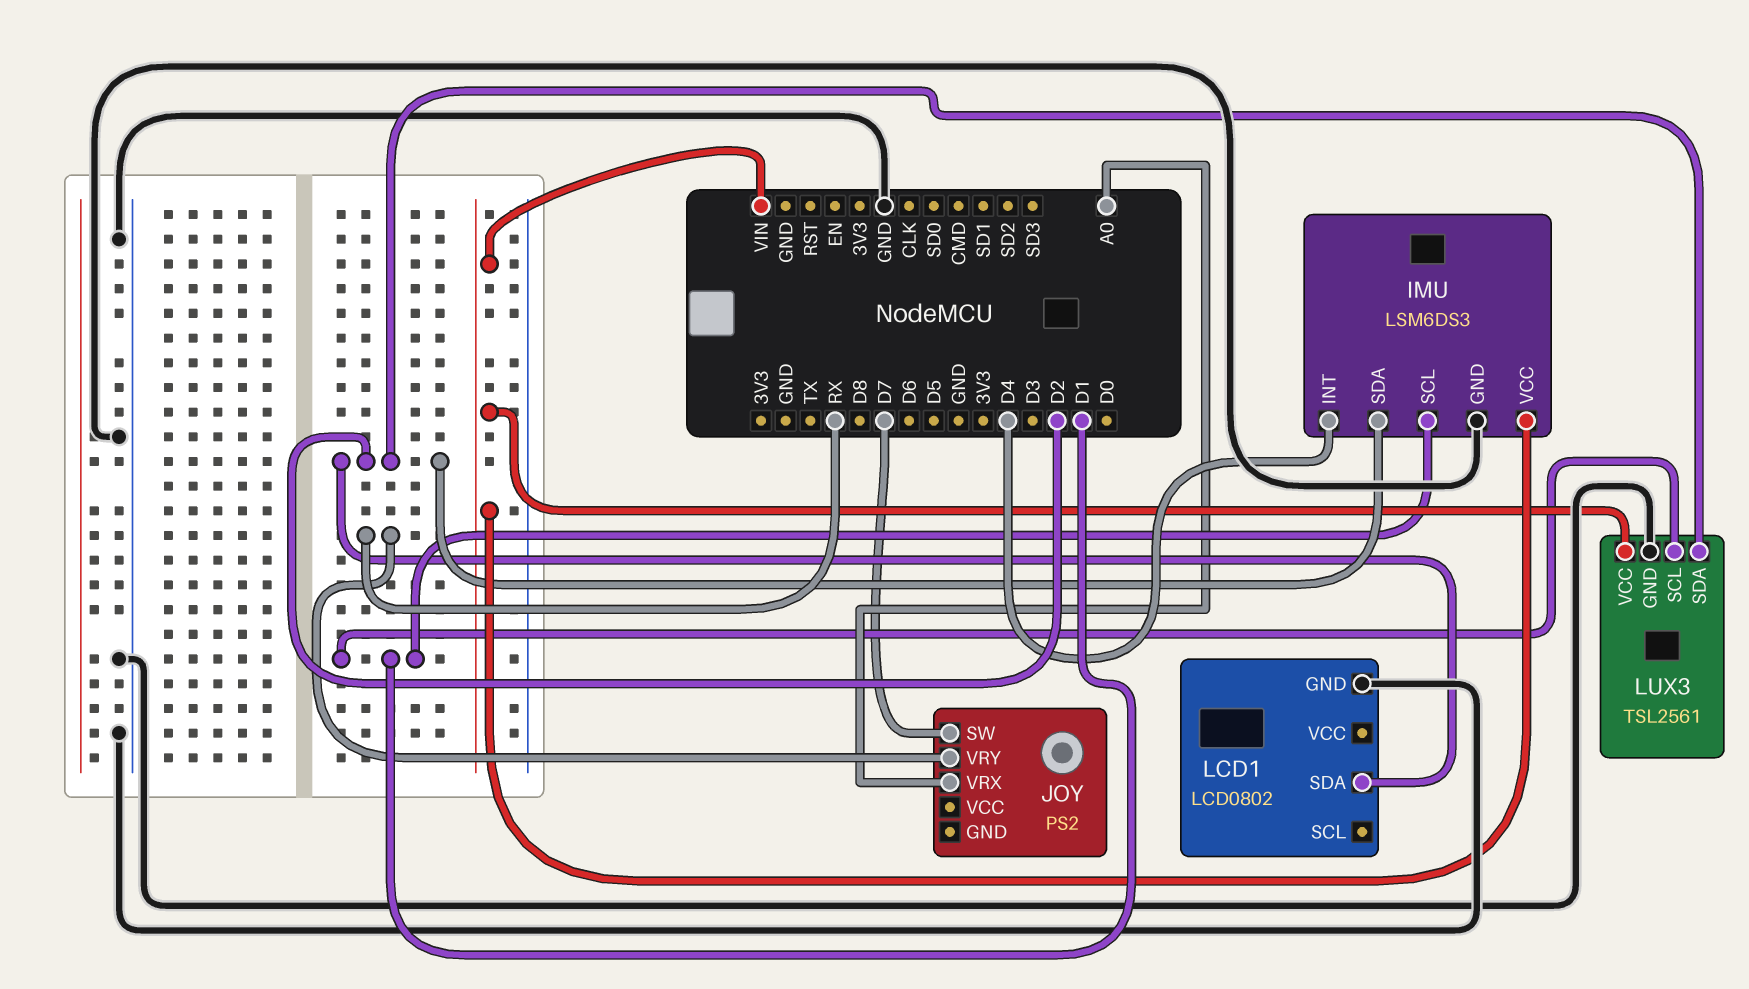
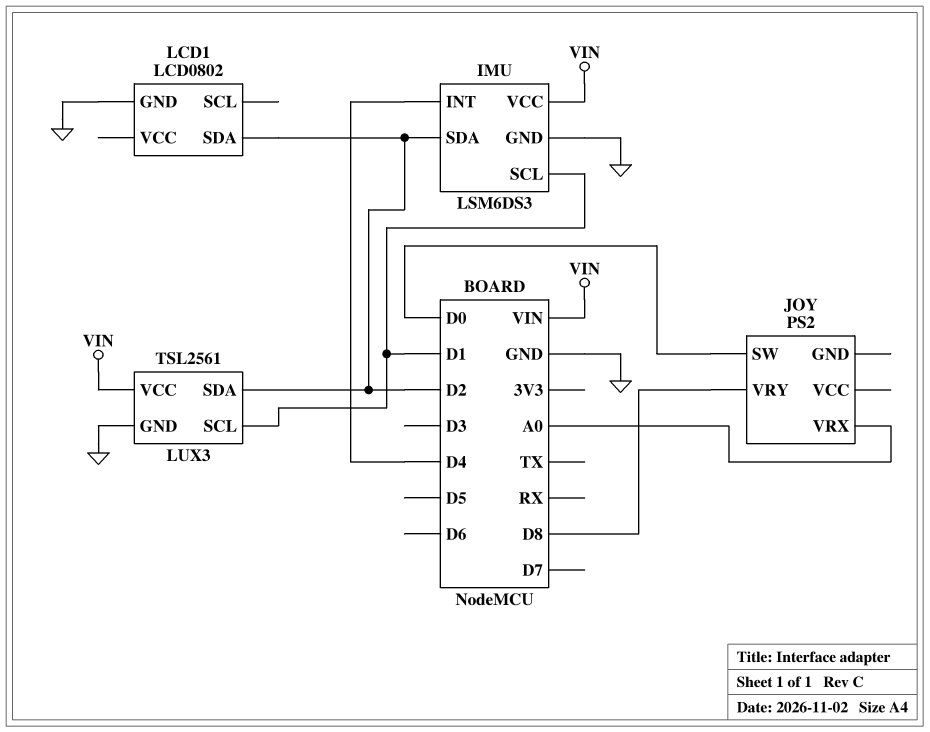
JOY pin SW: D7 -> D0
JOY pin VRY: RX -> D8

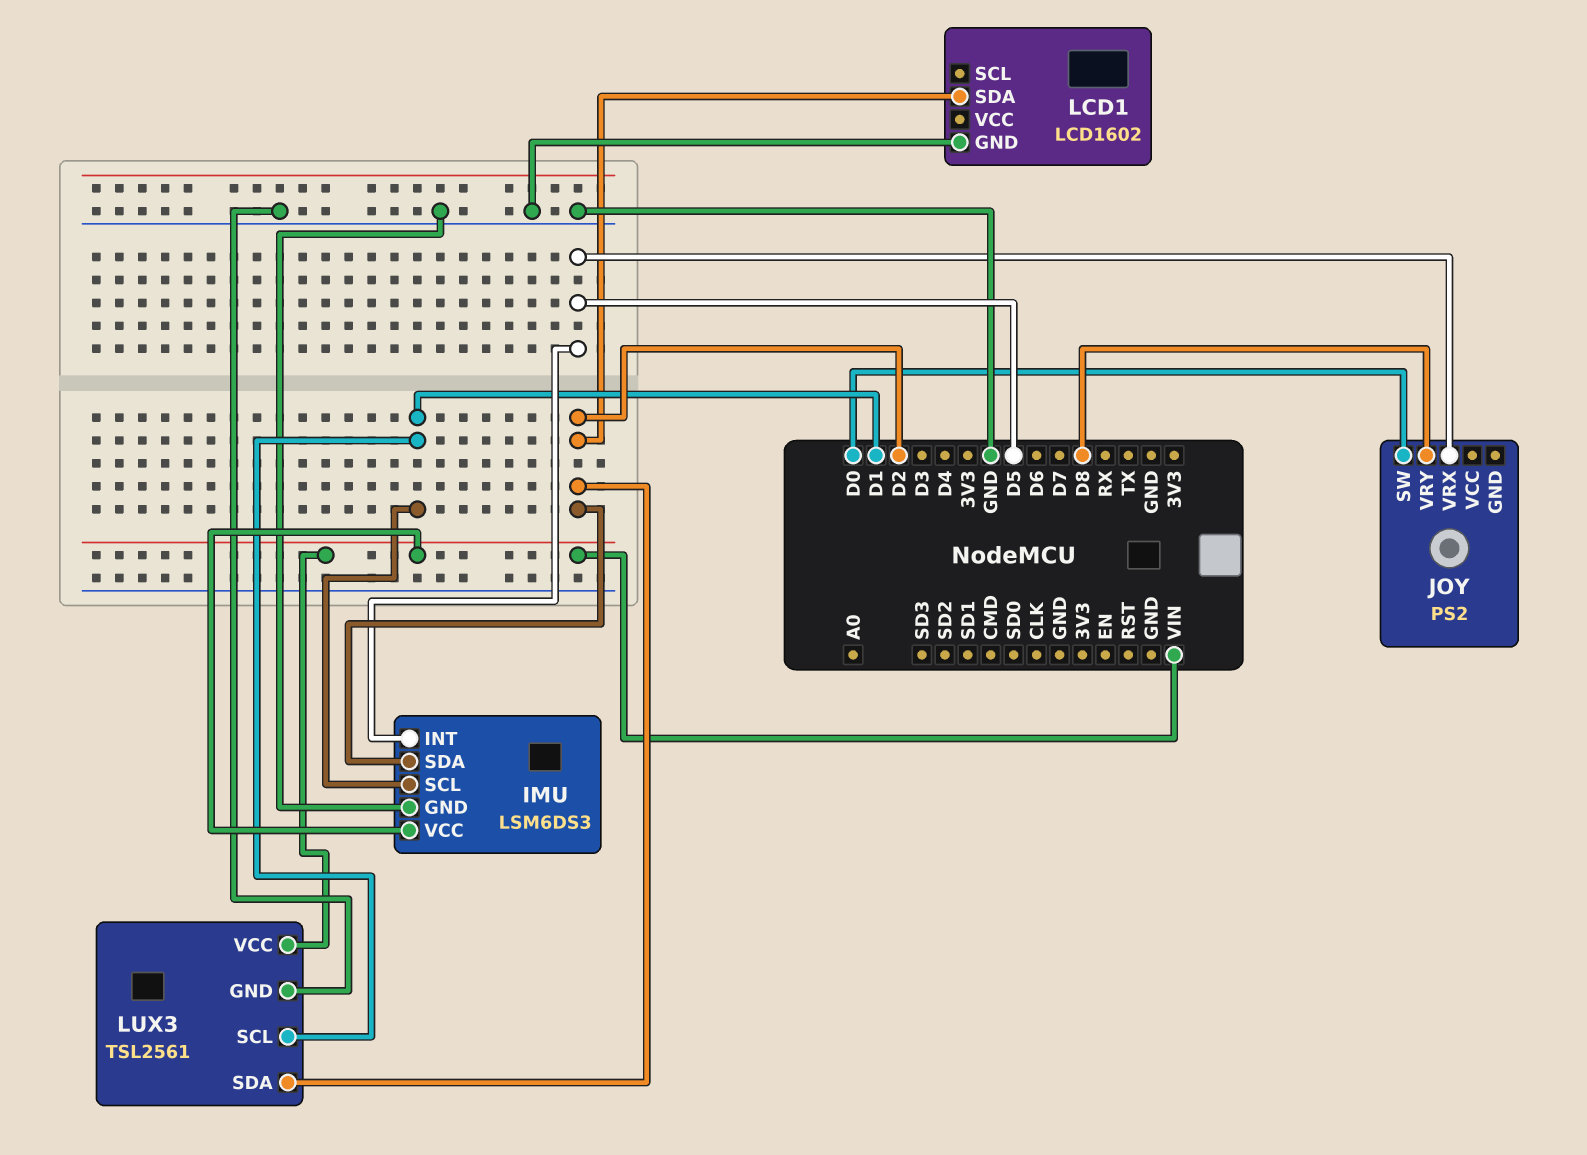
IMU pin INT: D4 -> D5
JOY pin VRX: A0 -> D5
LCD1: LCD0802 -> LCD1602

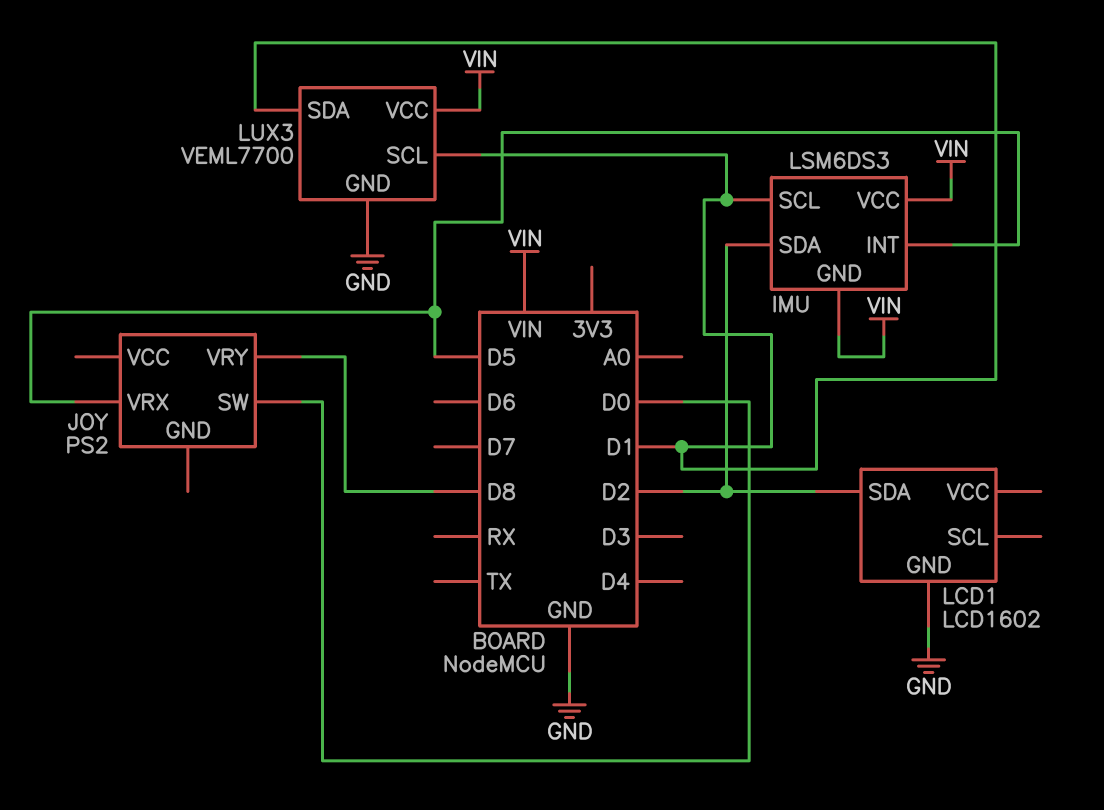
IMU pin GND: GND -> VIN
LUX3: TSL2561 -> VEML7700
LUX3 pin SDA: D2 -> D1

